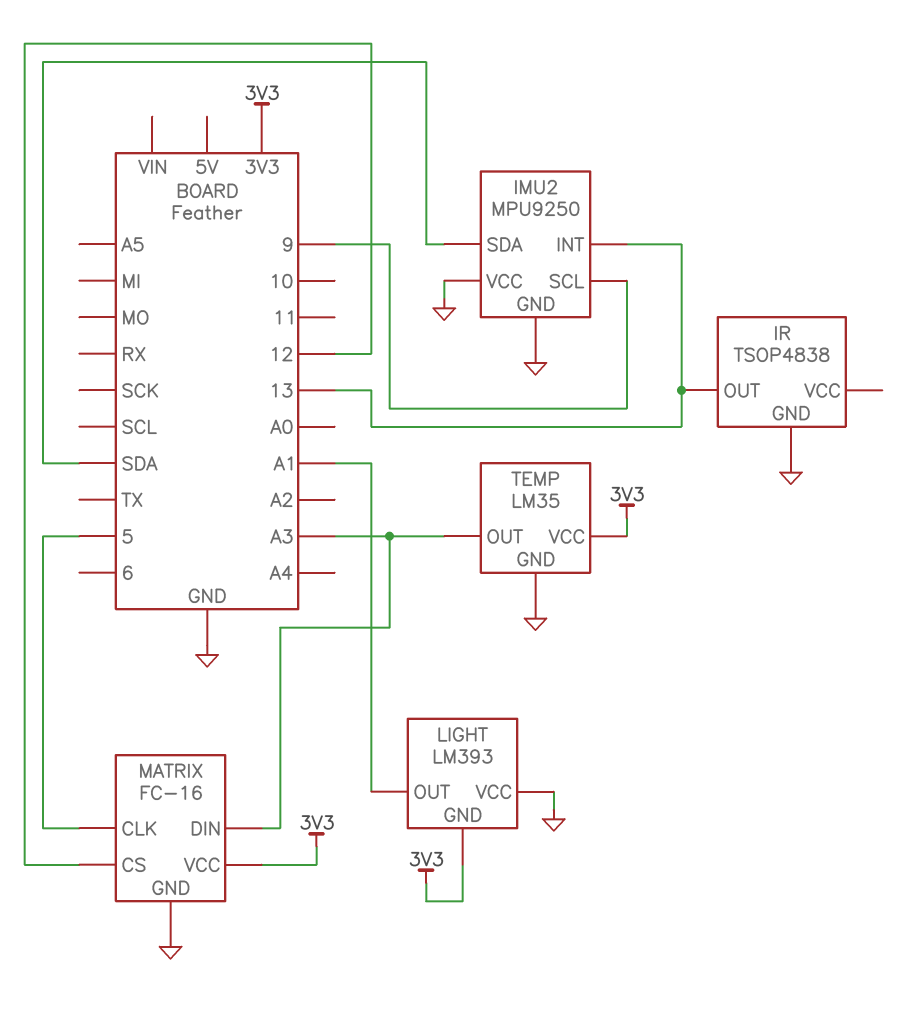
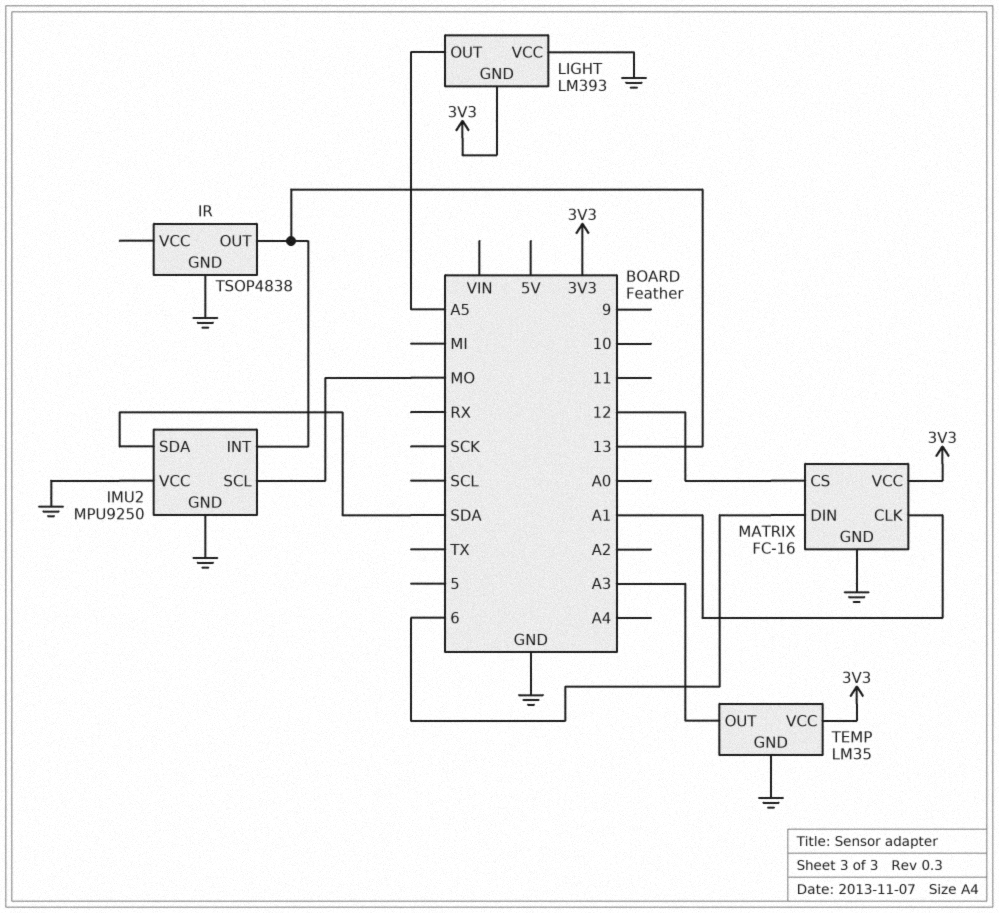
IMU2 pin SCL: 9 -> MO
LIGHT pin OUT: A1 -> A5
MATRIX pin CLK: 5 -> A1
MATRIX pin DIN: A3 -> 6

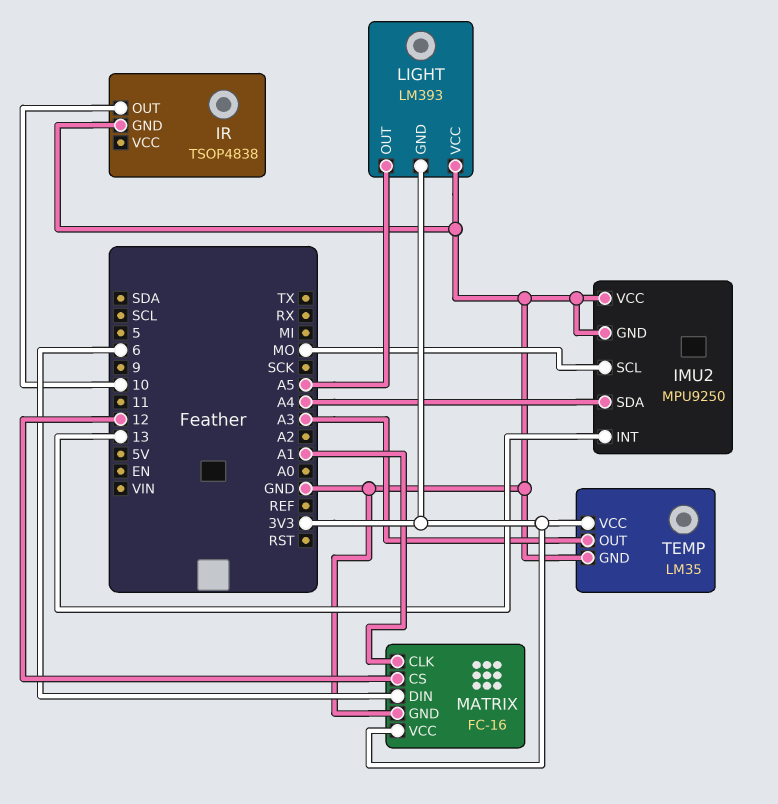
IMU2 pin SDA: SDA -> A4
IR pin OUT: 13 -> 10

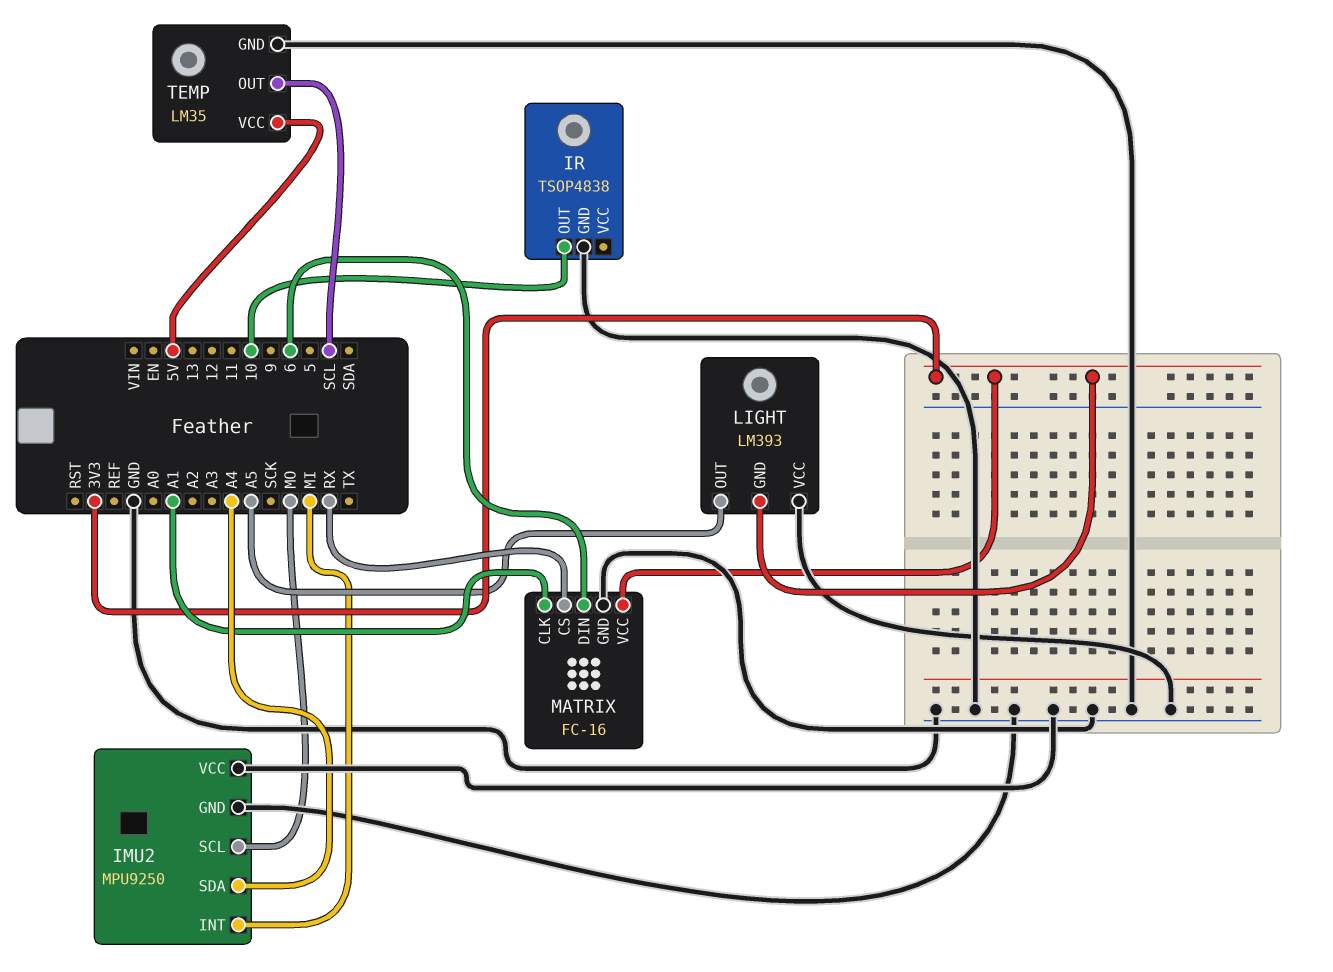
IMU2 pin INT: 13 -> MI
MATRIX pin CS: 12 -> RX
TEMP pin OUT: A3 -> SCL
TEMP pin VCC: 3V3 -> 5V

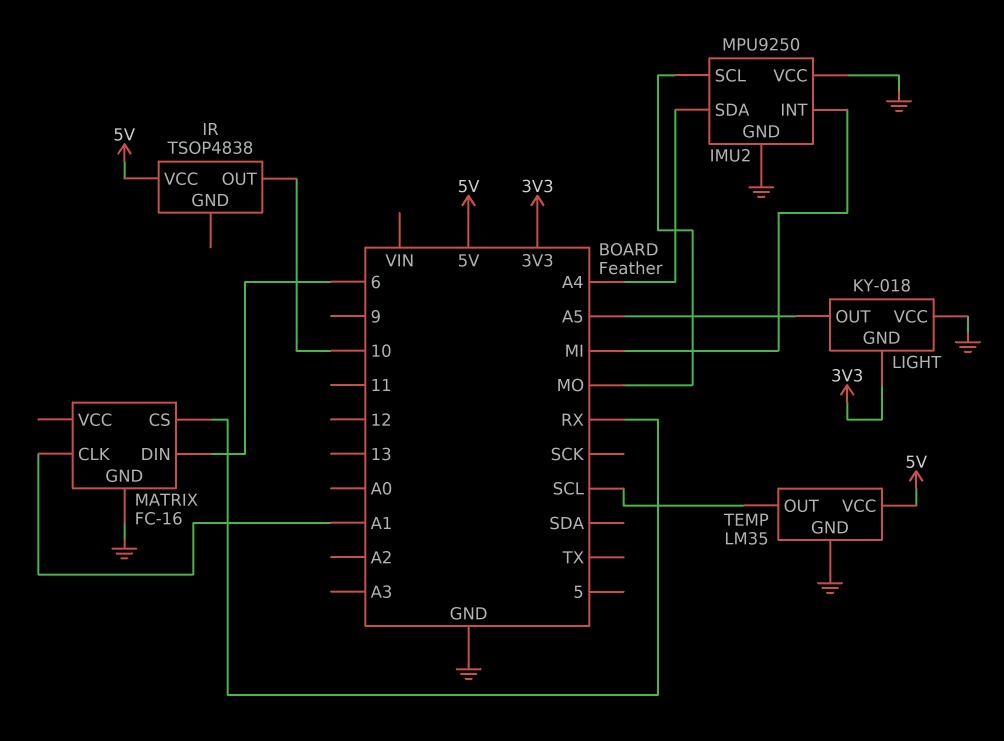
IR pin GND: GND -> none
IR pin VCC: none -> 5V
LIGHT: LM393 -> KY-018
MATRIX pin VCC: 3V3 -> none

